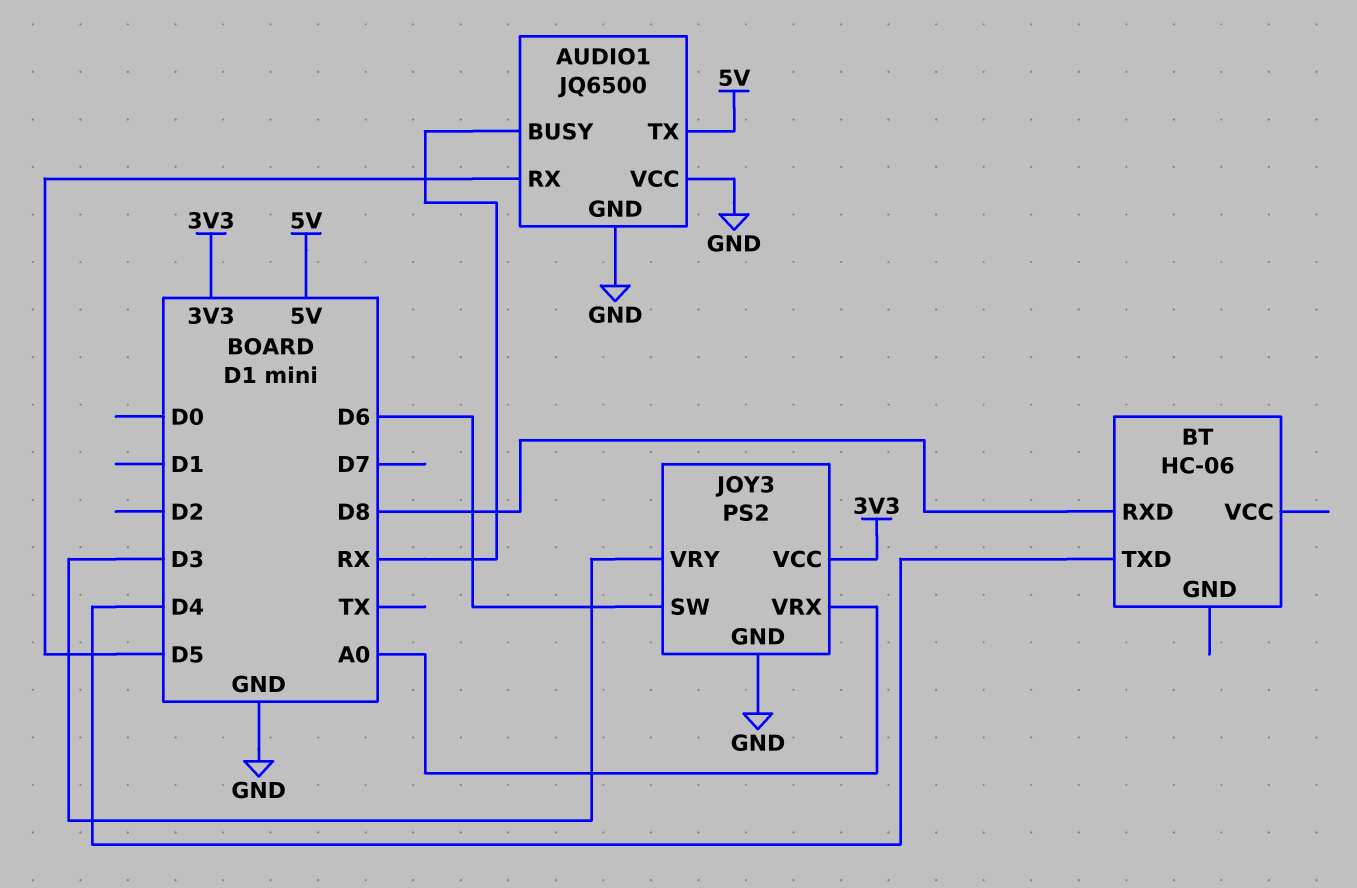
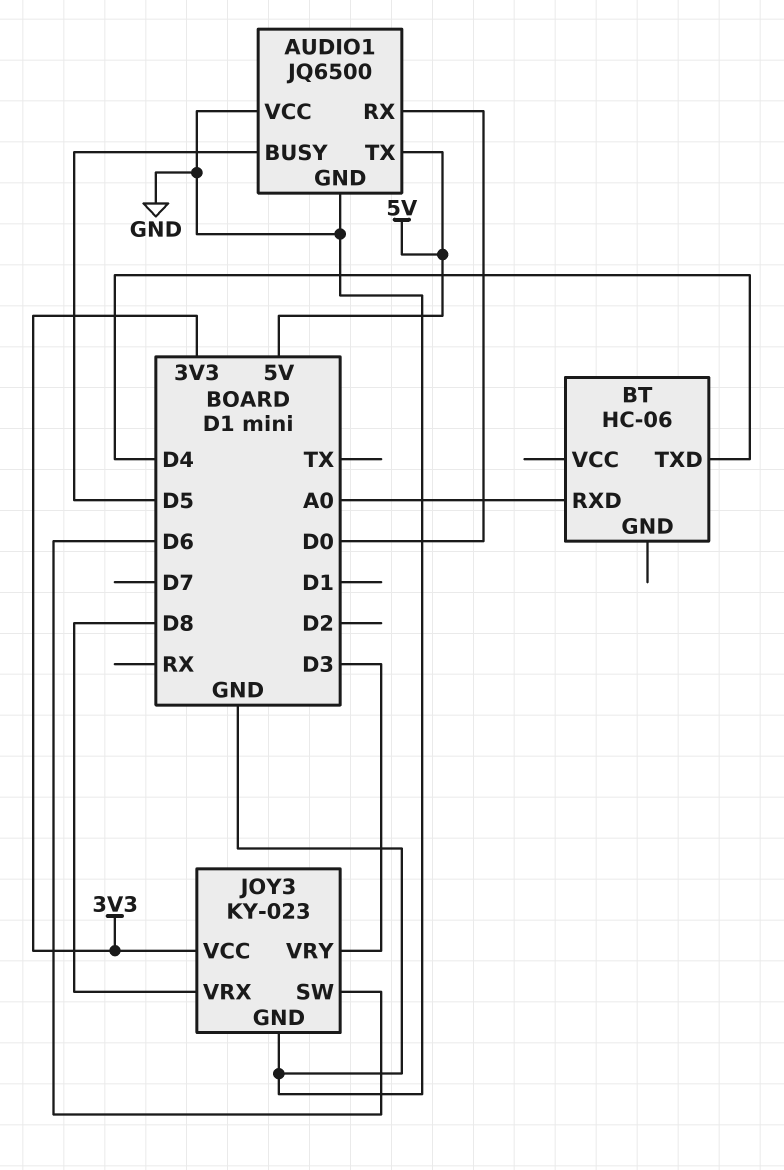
AUDIO1 pin BUSY: RX -> D5
AUDIO1 pin RX: D5 -> D0
BT pin RXD: D8 -> A0
JOY3: PS2 -> KY-023
JOY3 pin VRX: A0 -> D8

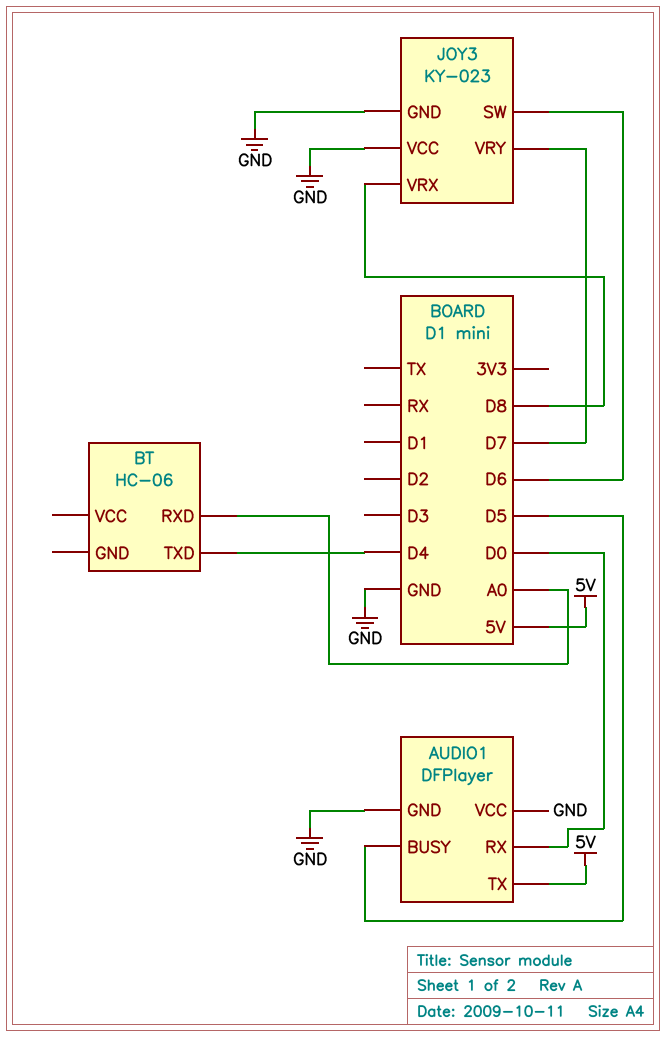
AUDIO1: JQ6500 -> DFPlayer
JOY3 pin VCC: 3V3 -> GND
JOY3 pin VRY: D3 -> D7

